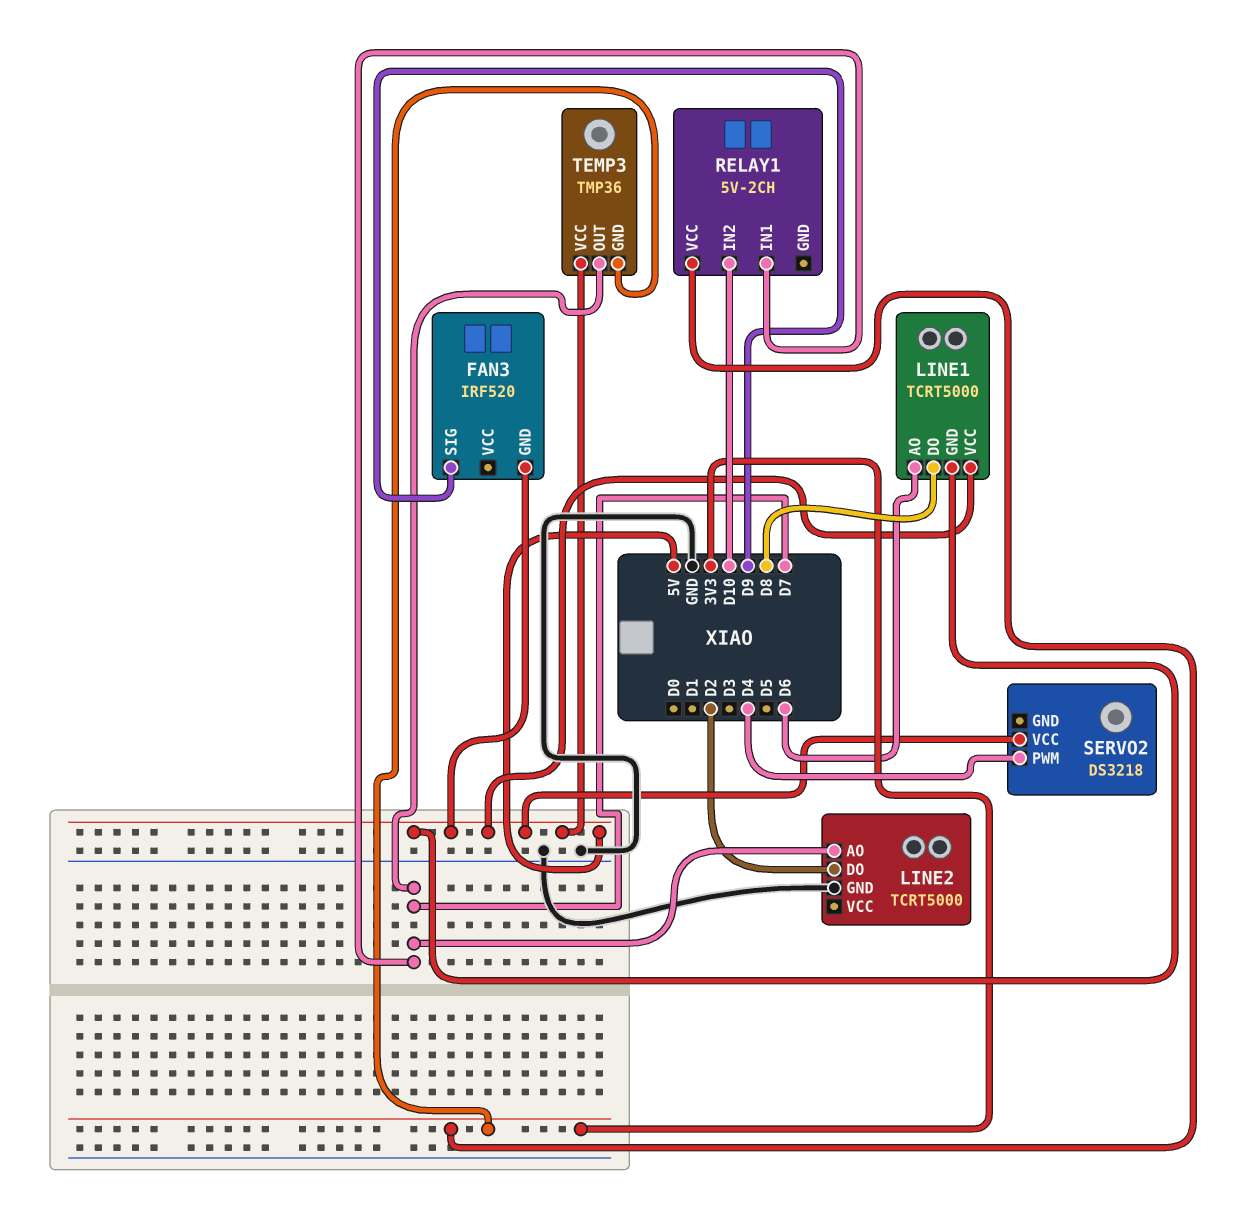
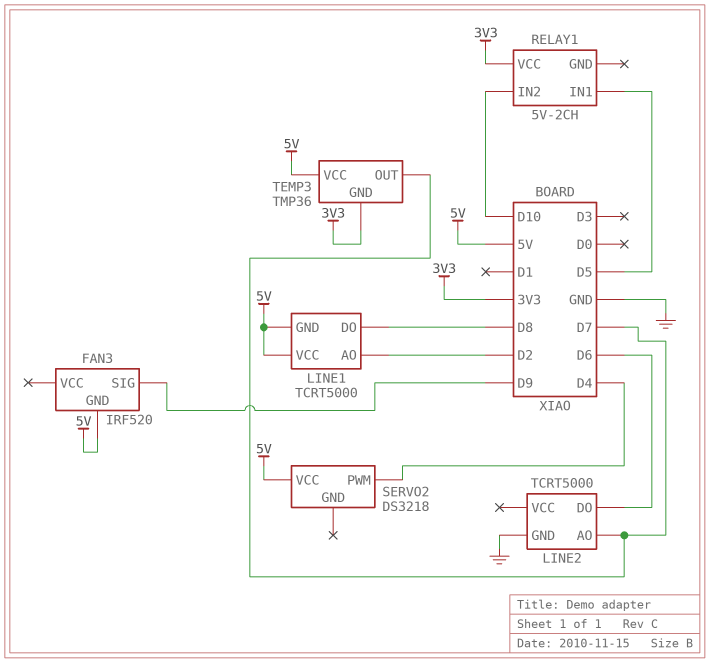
LINE1 pin AO: D6 -> D2
LINE2 pin DO: D2 -> D6
RELAY1 pin IN1: D7 -> D5

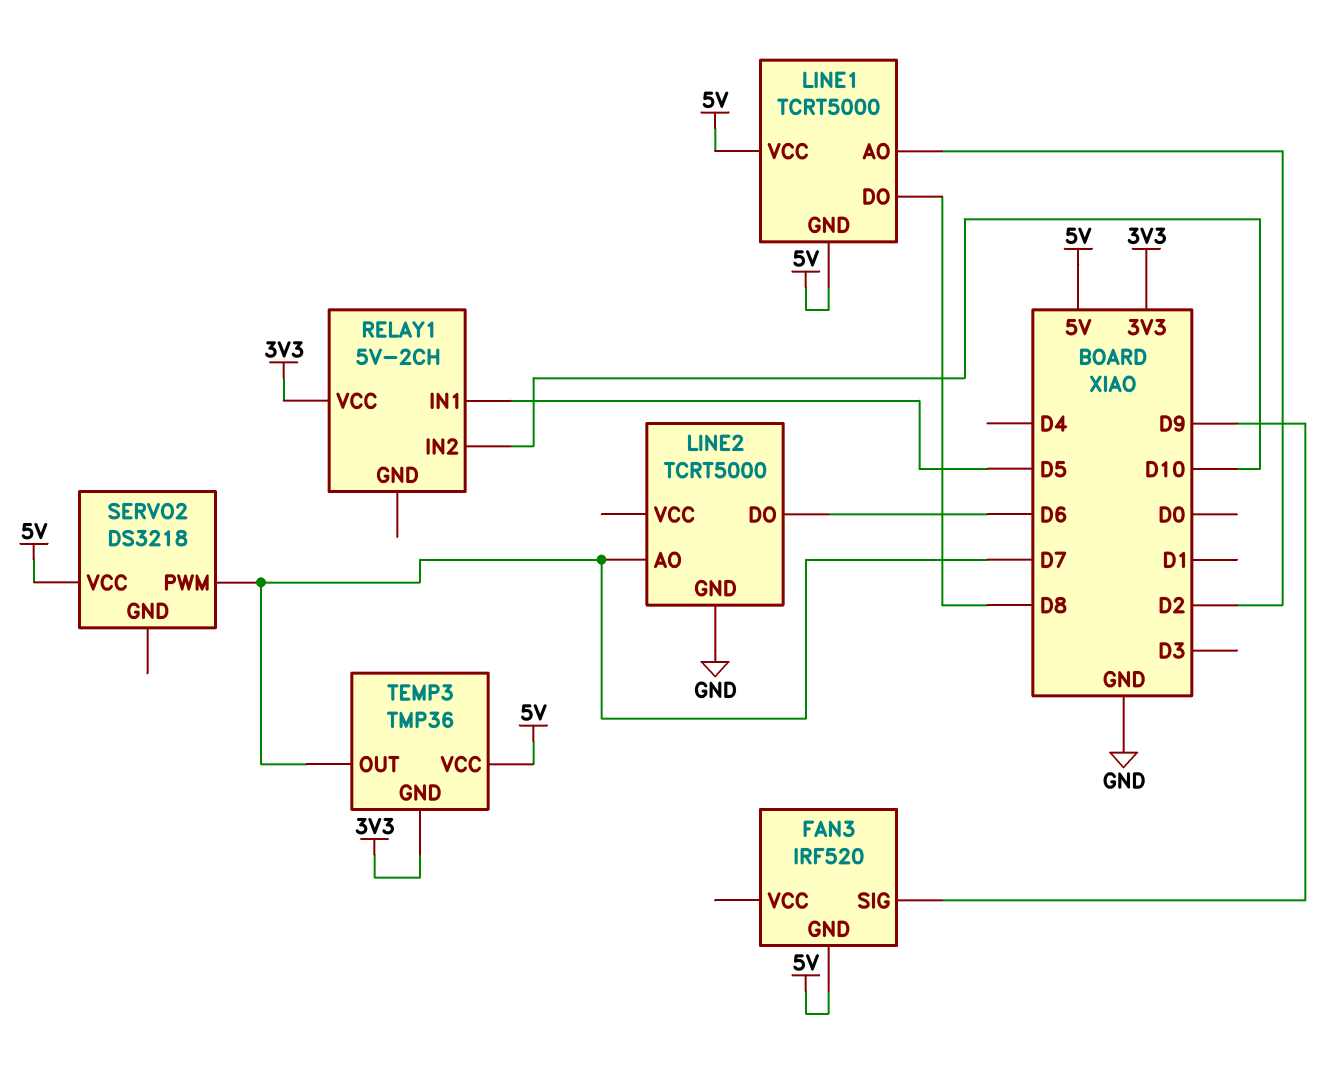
SERVO2 pin PWM: D4 -> D7

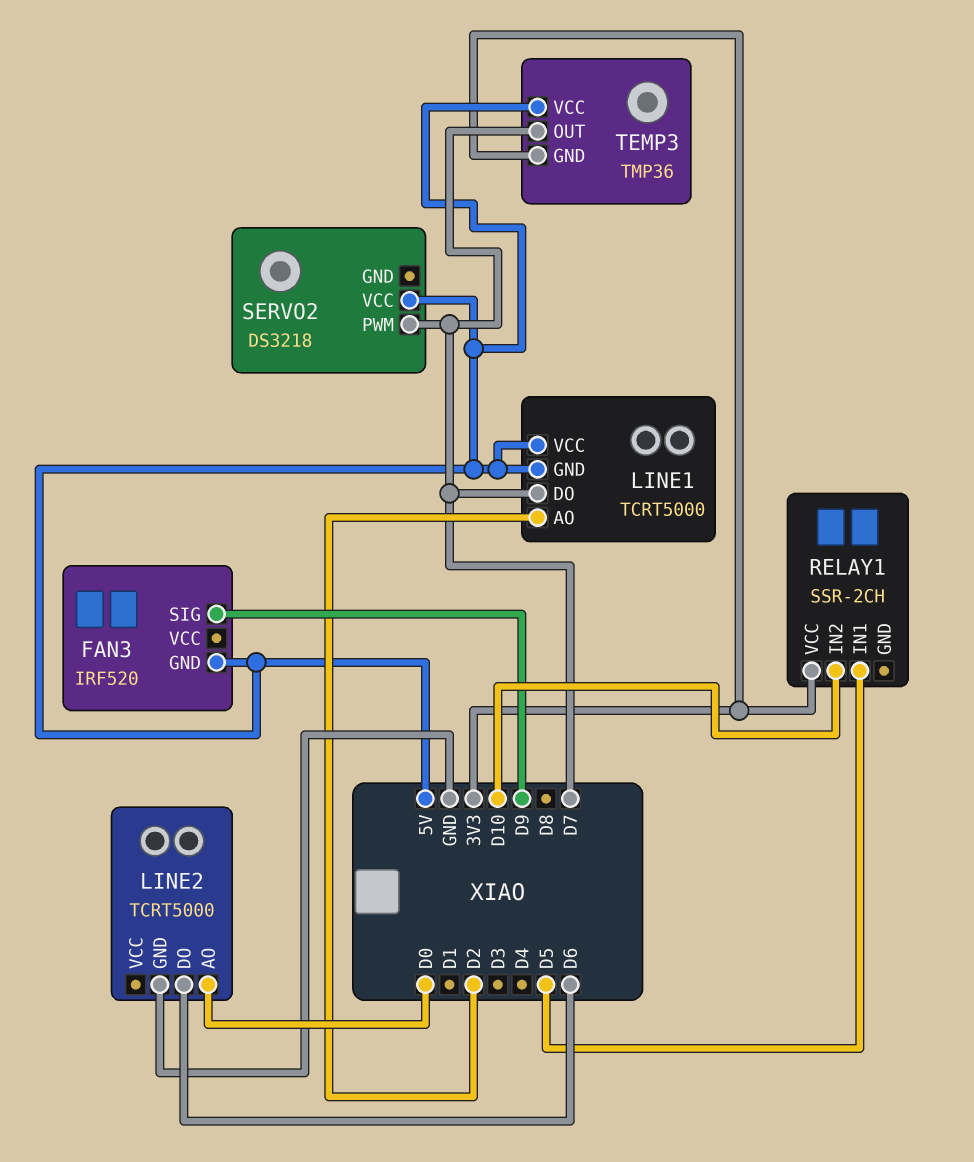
LINE1 pin DO: D8 -> D7
LINE2 pin AO: D7 -> D0
RELAY1: 5V-2CH -> SSR-2CH

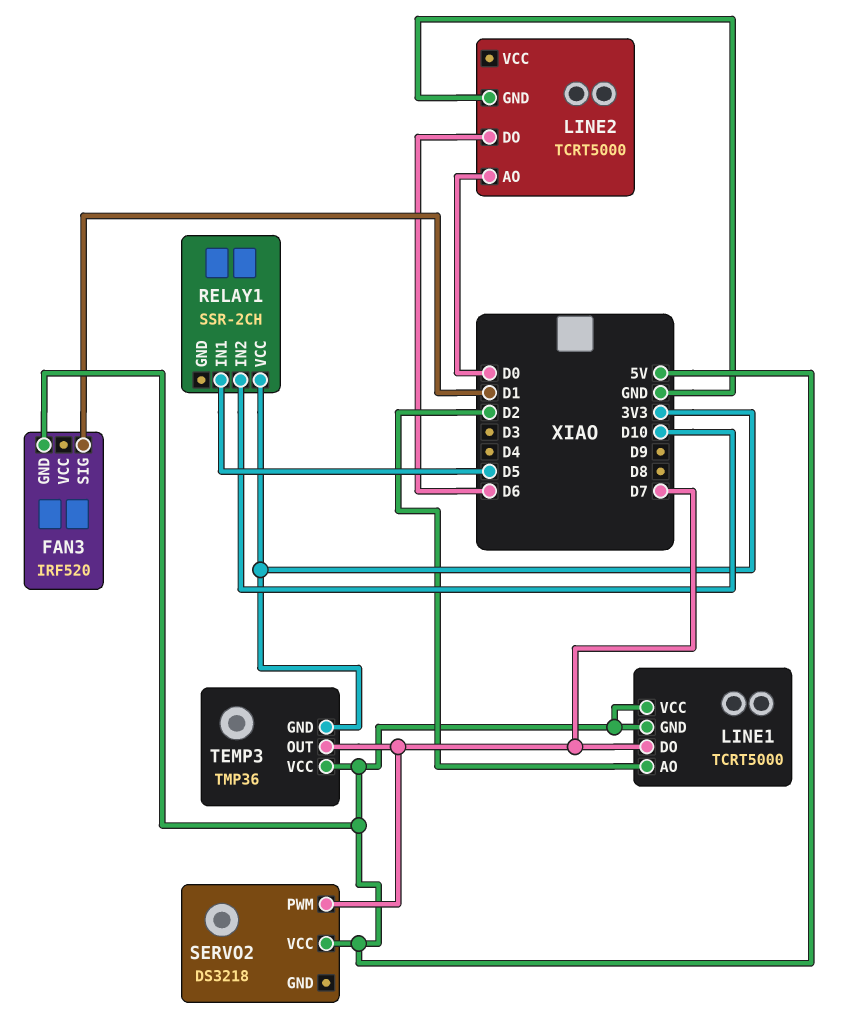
FAN3 pin SIG: D9 -> D1

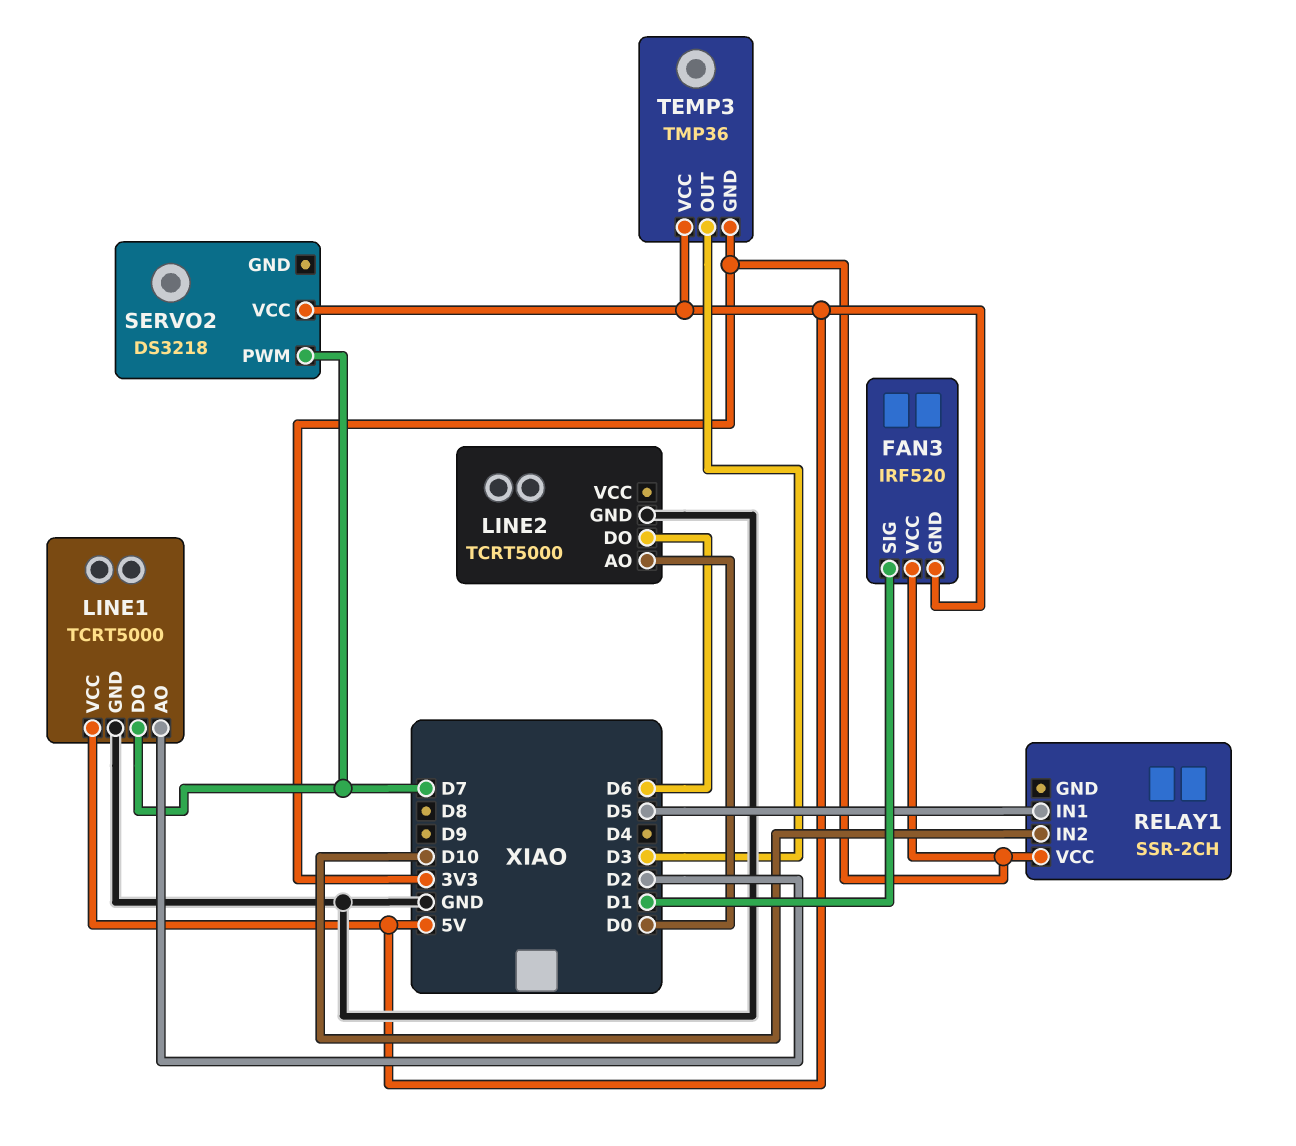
FAN3 pin VCC: none -> 3V3
LINE1 pin GND: 5V -> GND
TEMP3 pin OUT: D7 -> D3

